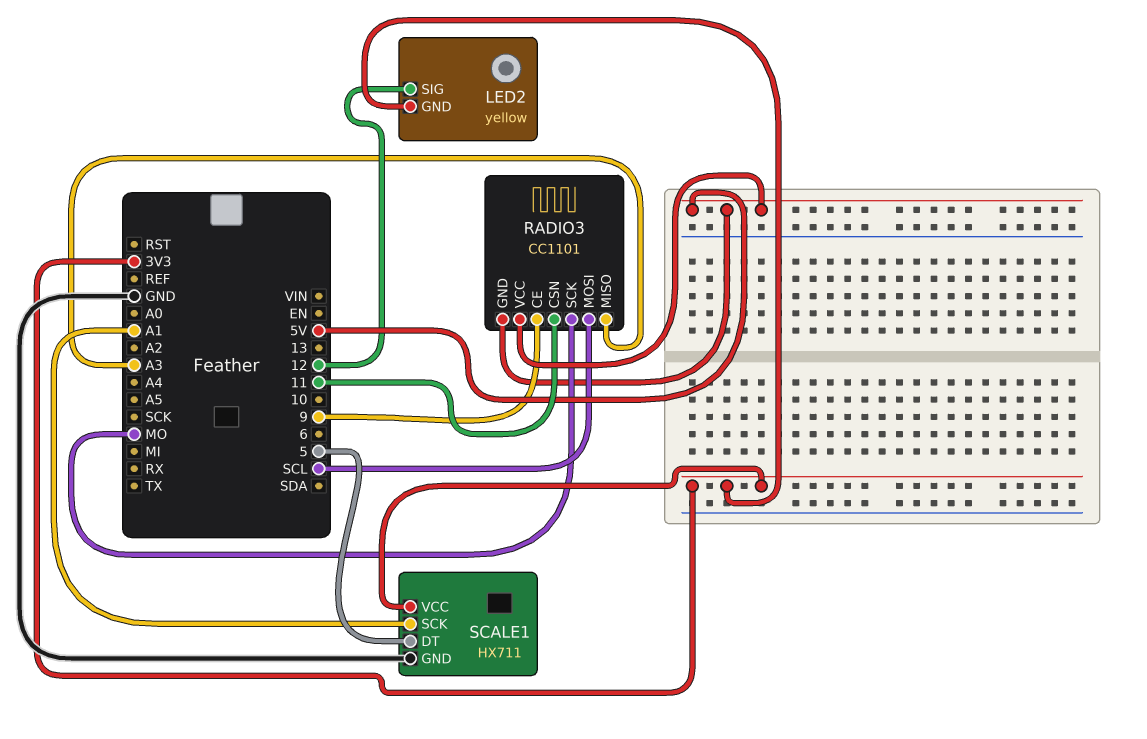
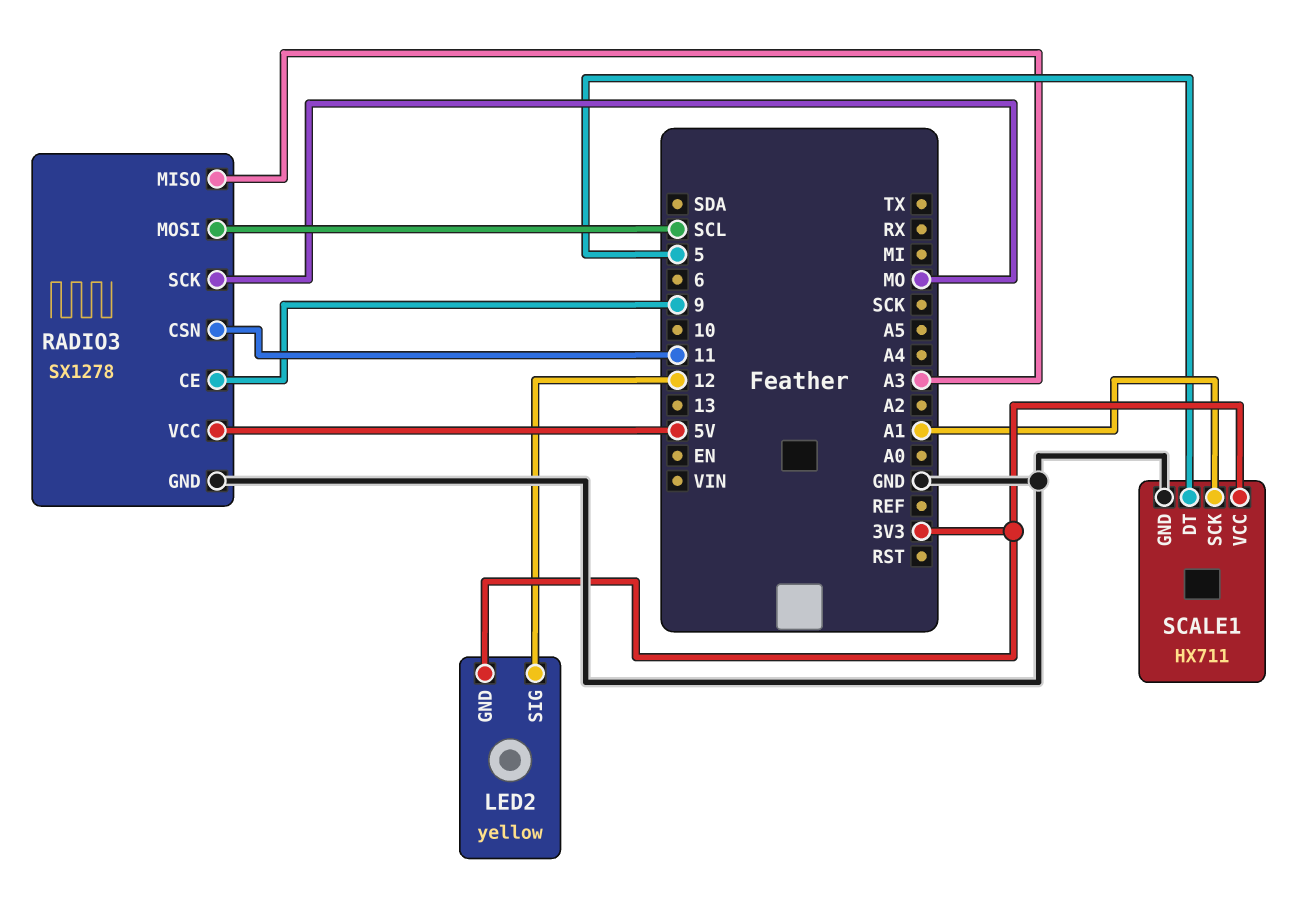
RADIO3: CC1101 -> SX1278
RADIO3 pin GND: 5V -> GND

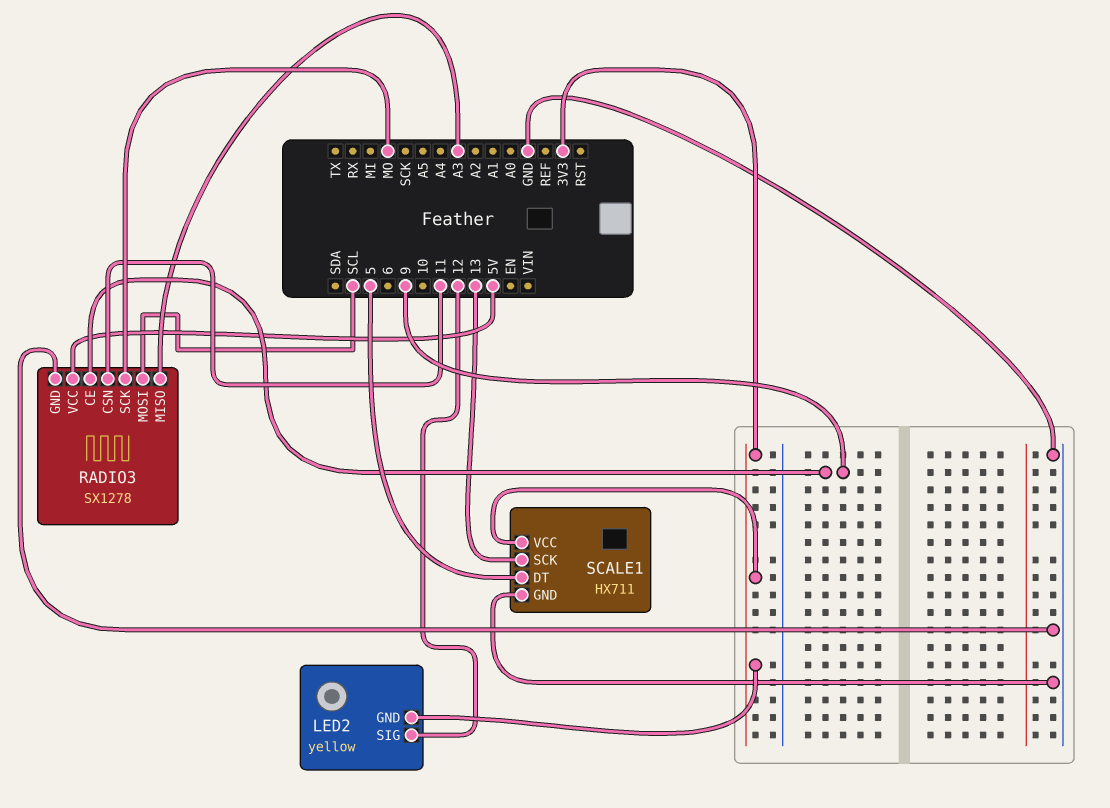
SCALE1 pin SCK: A1 -> 13

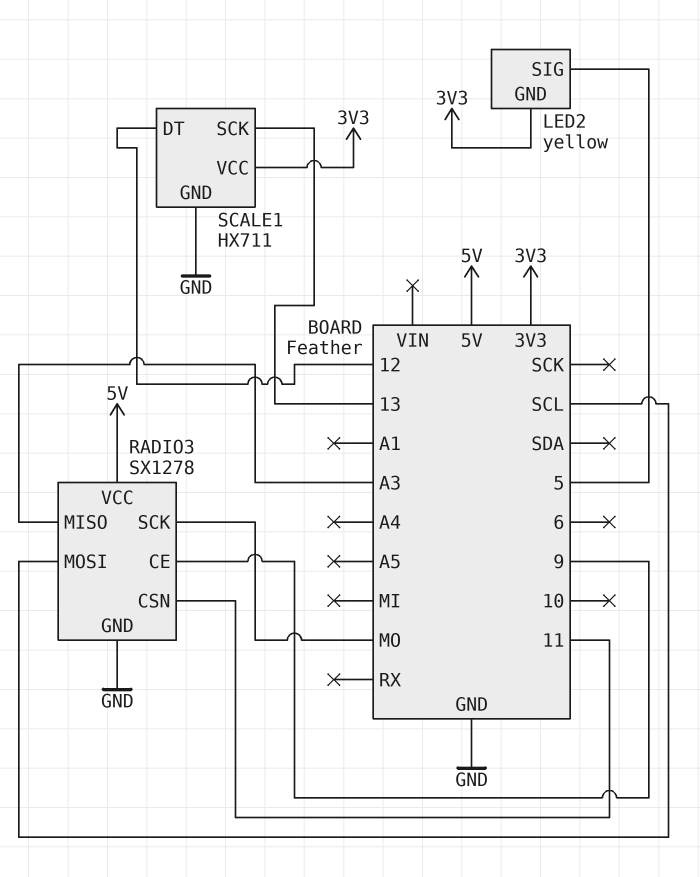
LED2 pin SIG: 12 -> 5
SCALE1 pin DT: 5 -> 12

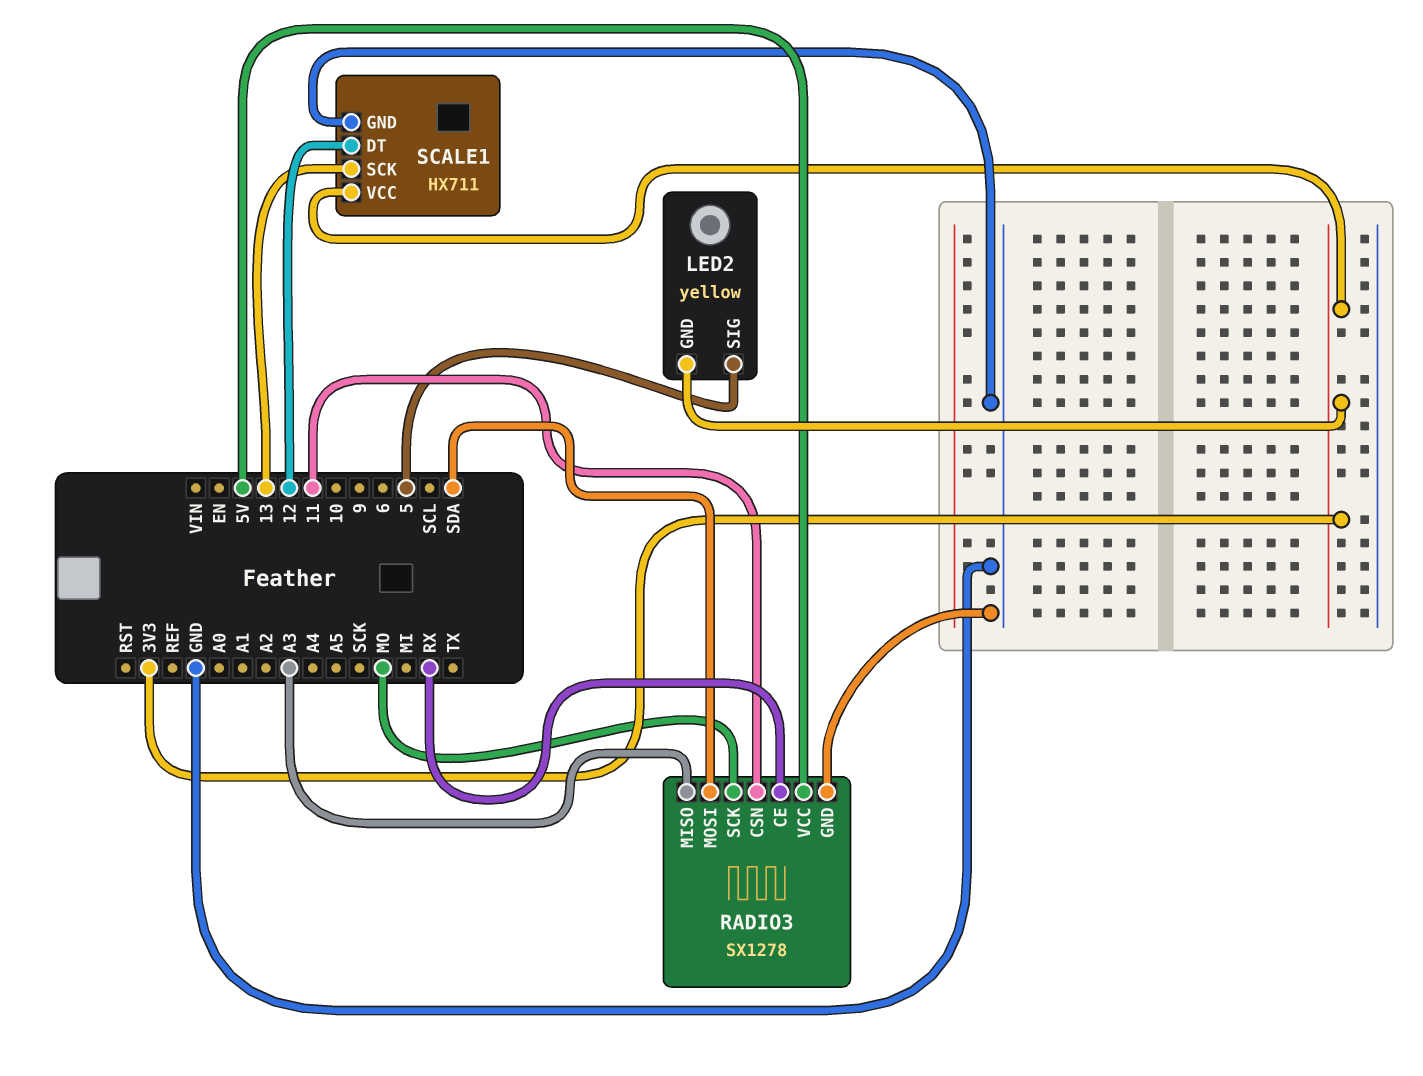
RADIO3 pin CE: 9 -> RX
RADIO3 pin MOSI: SCL -> SDA

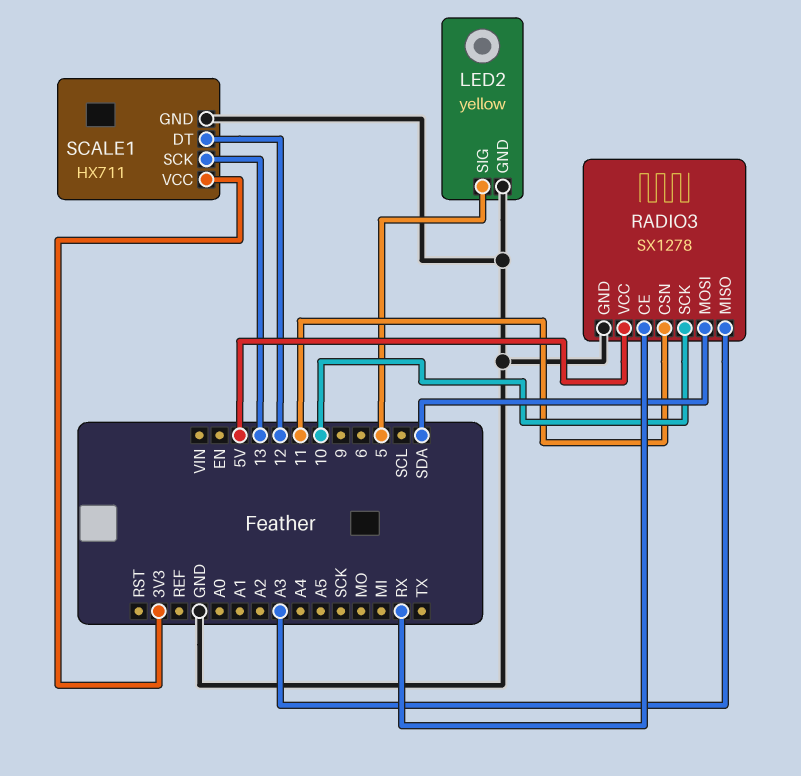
LED2 pin GND: 3V3 -> GND
RADIO3 pin SCK: MO -> 10

